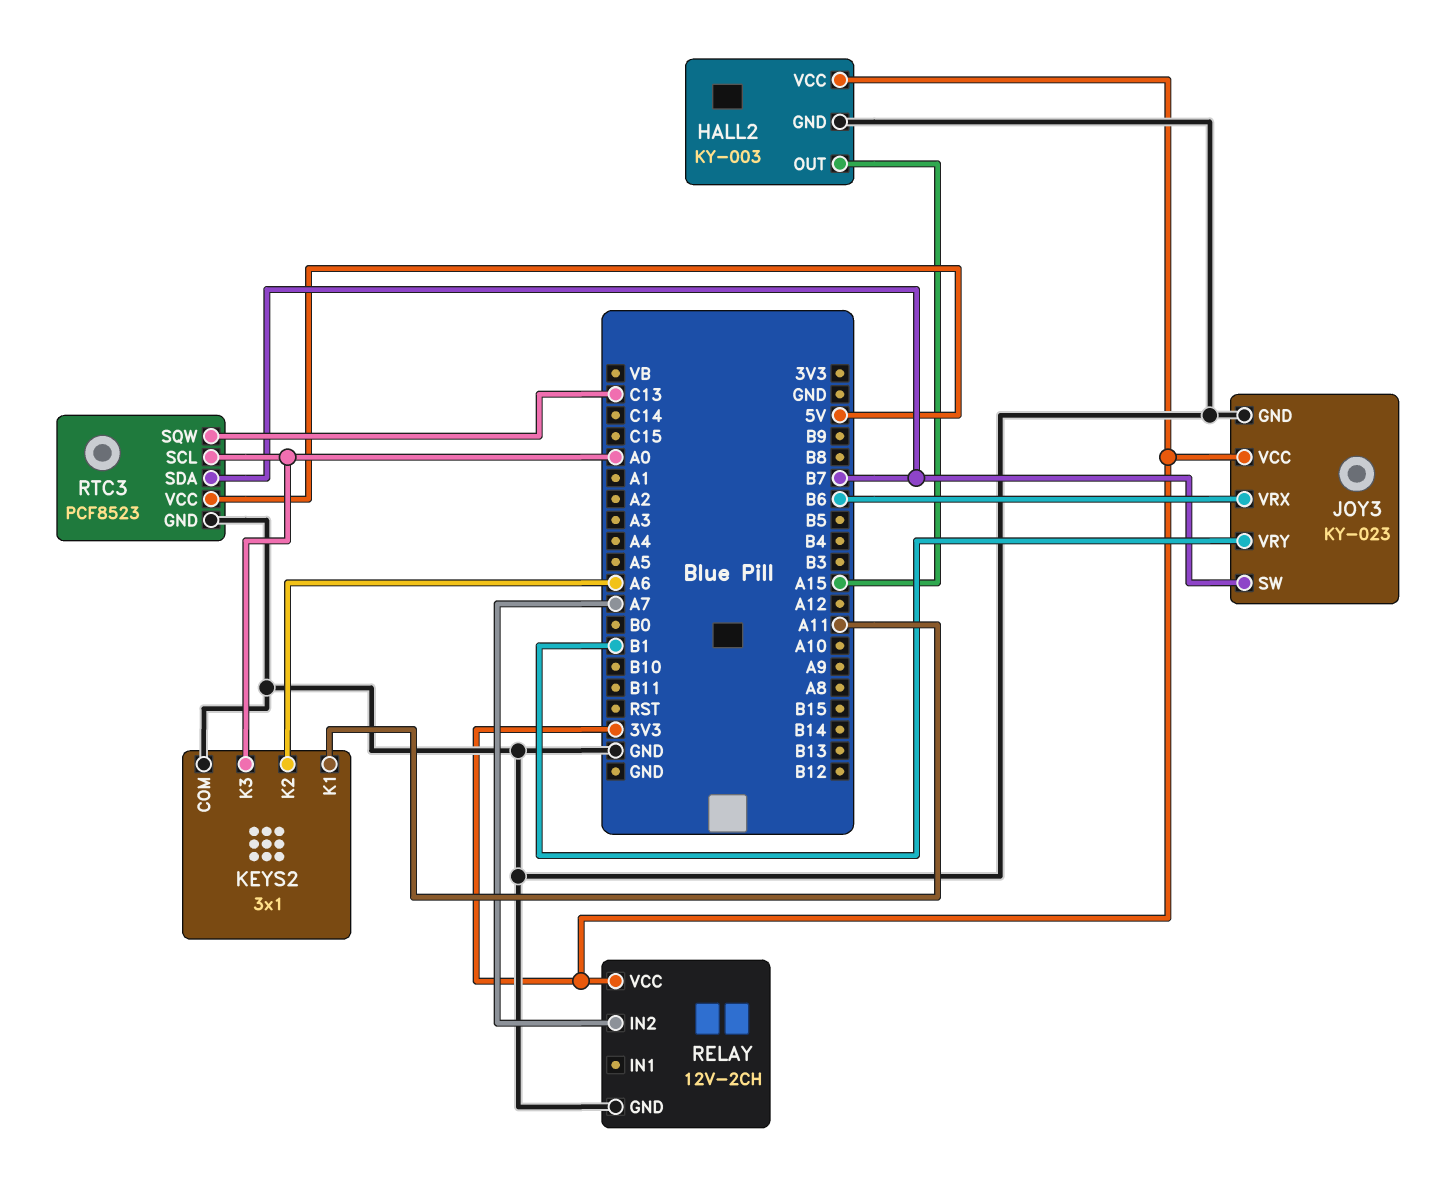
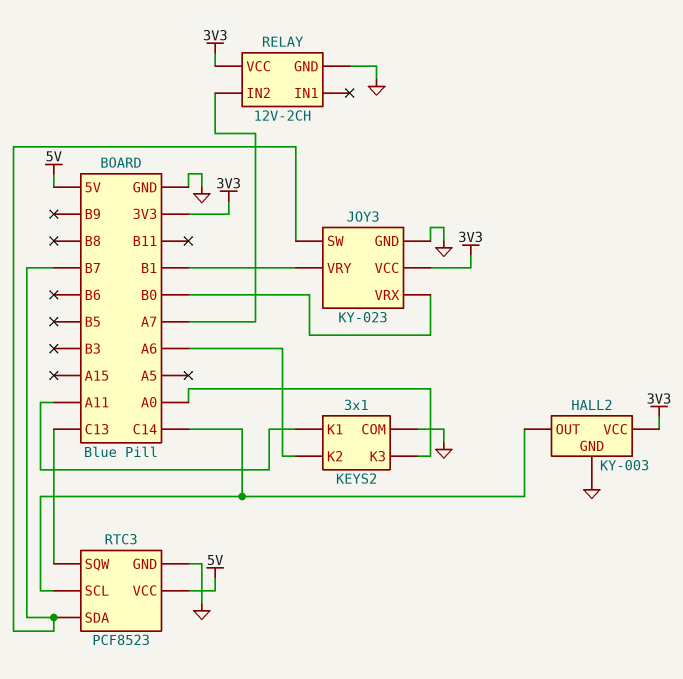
HALL2 pin OUT: A15 -> C14
JOY3 pin VRX: B6 -> B0
RTC3 pin SCL: A0 -> C14

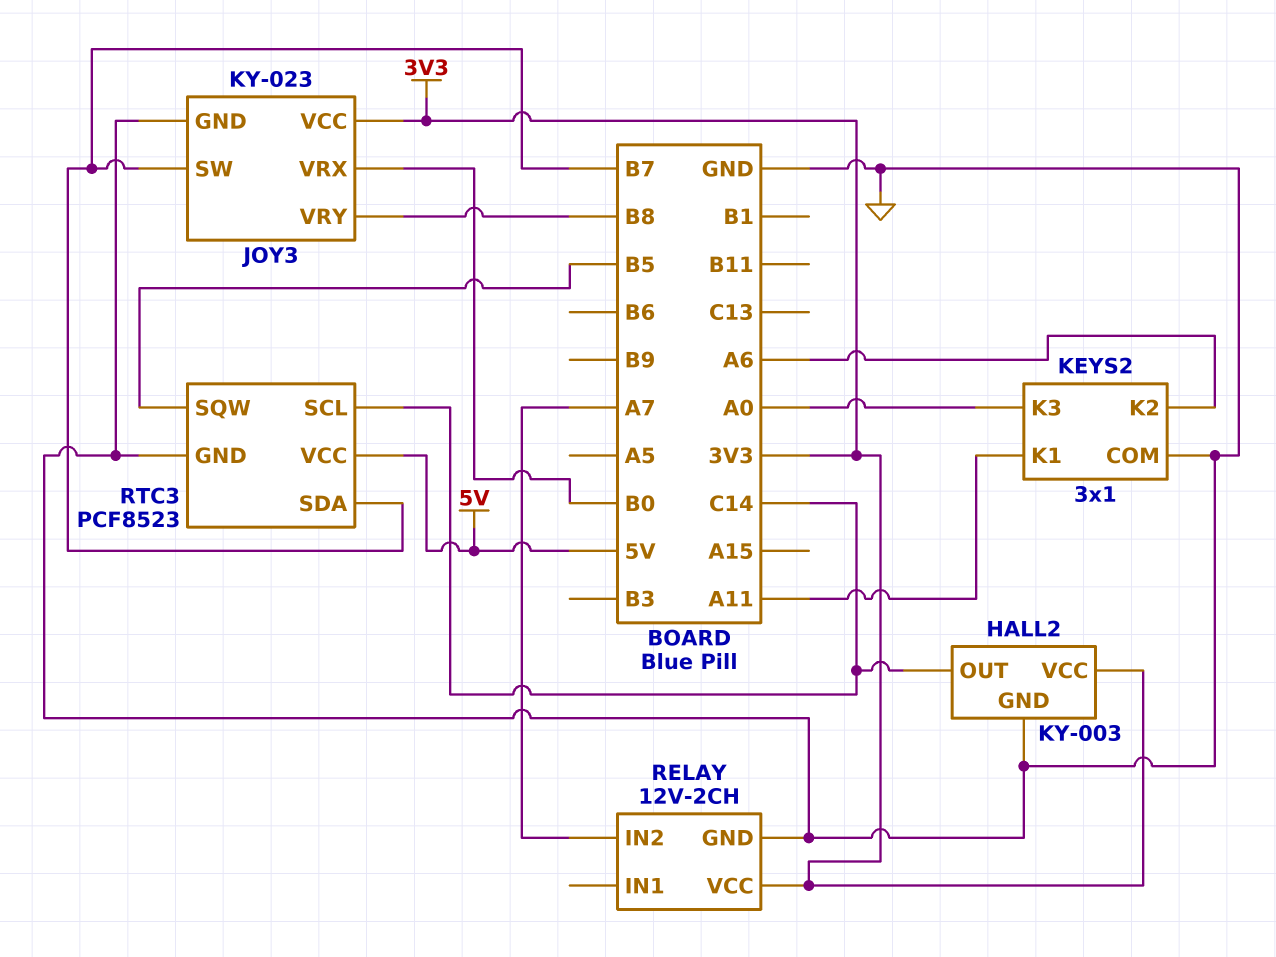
JOY3 pin VRY: B1 -> B8
RTC3 pin SQW: C13 -> B5

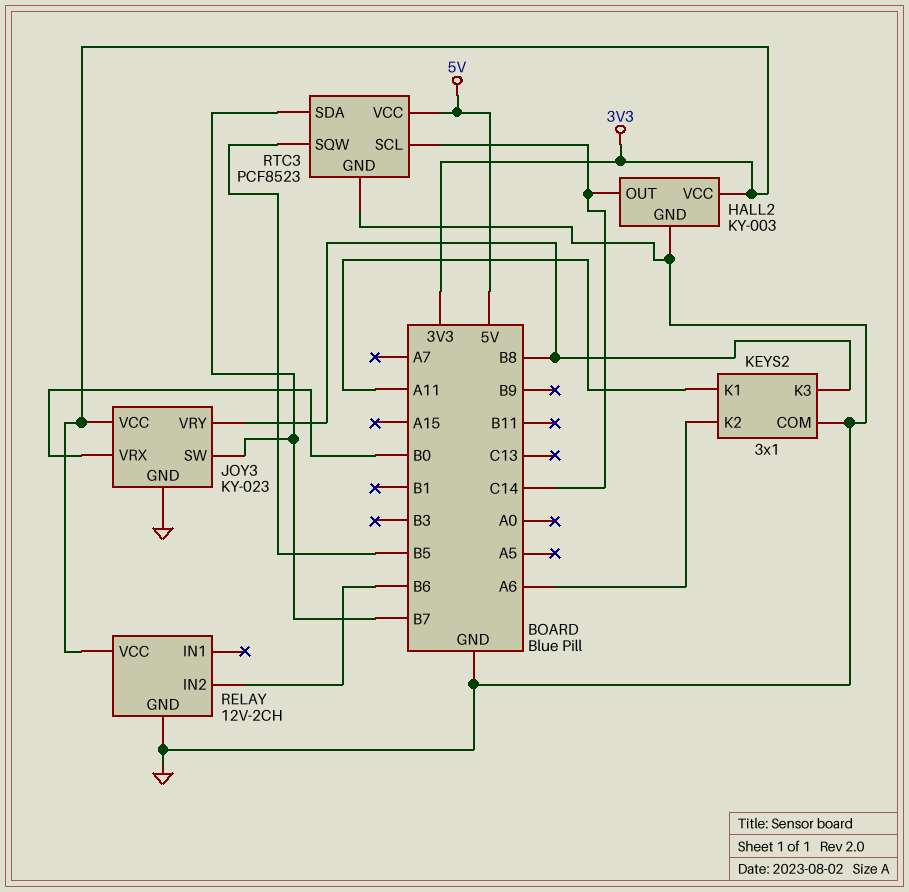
KEYS2 pin K3: A0 -> B8
RELAY pin IN2: A7 -> B6

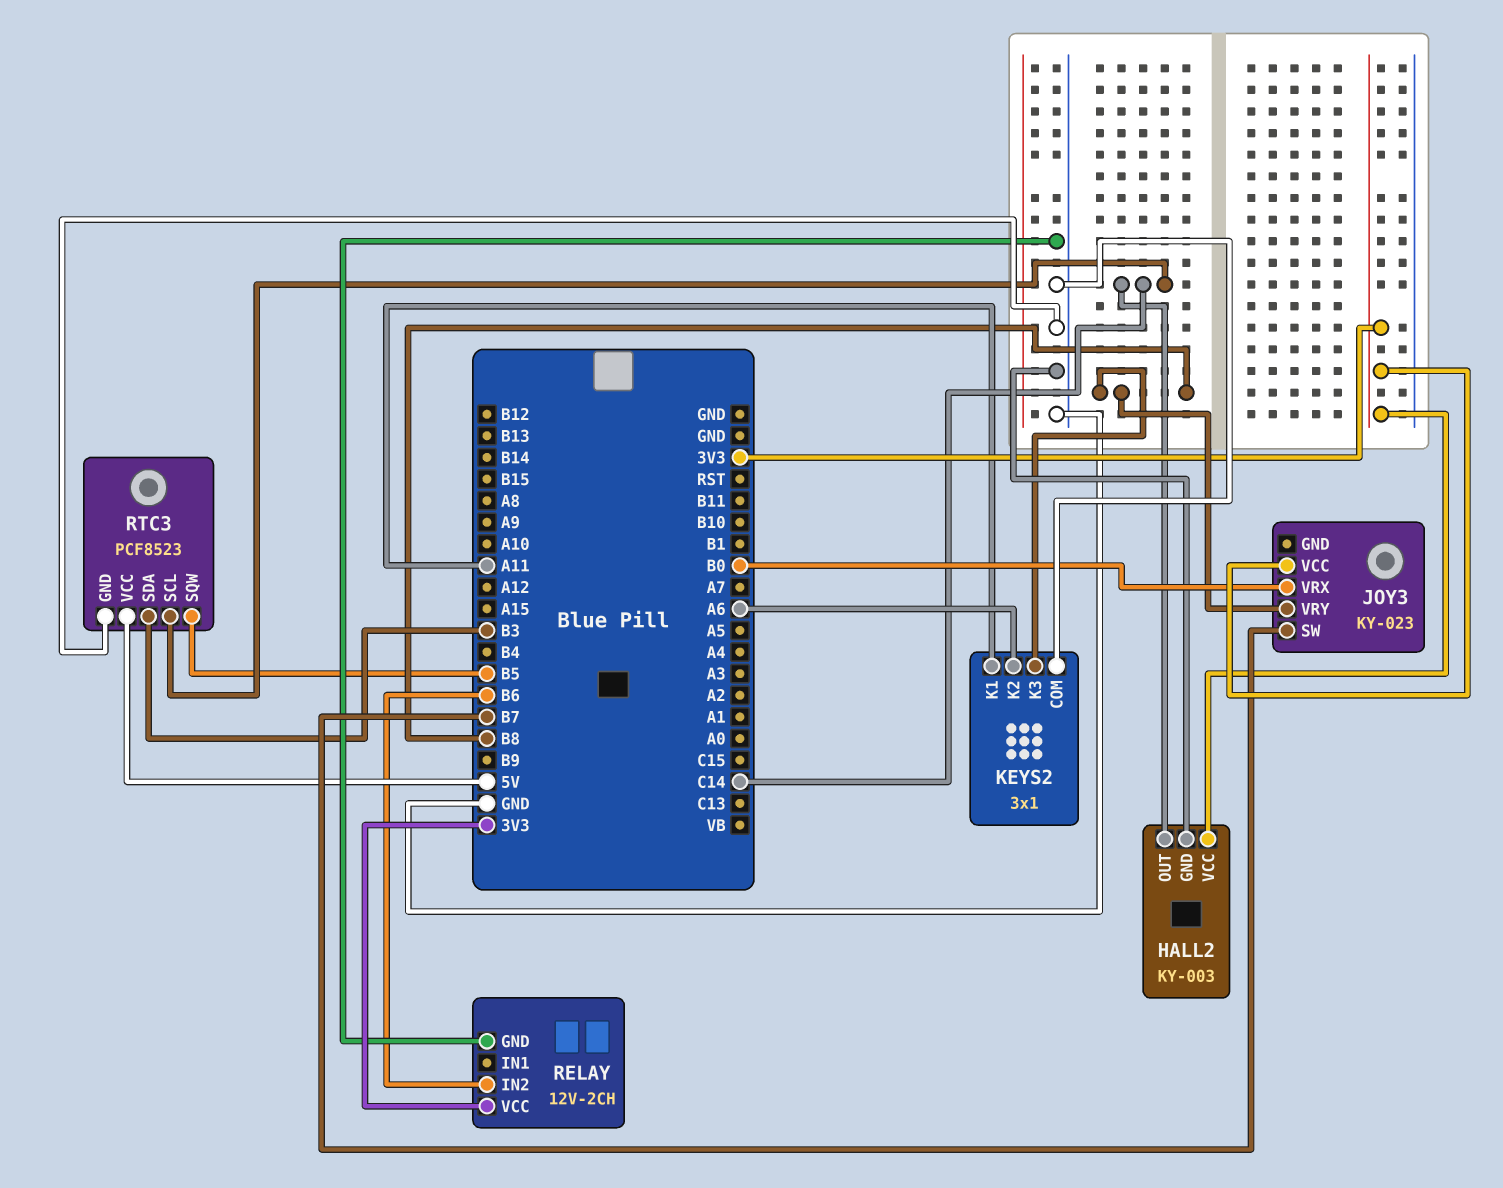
JOY3 pin GND: GND -> none
RTC3 pin SDA: B7 -> B3

